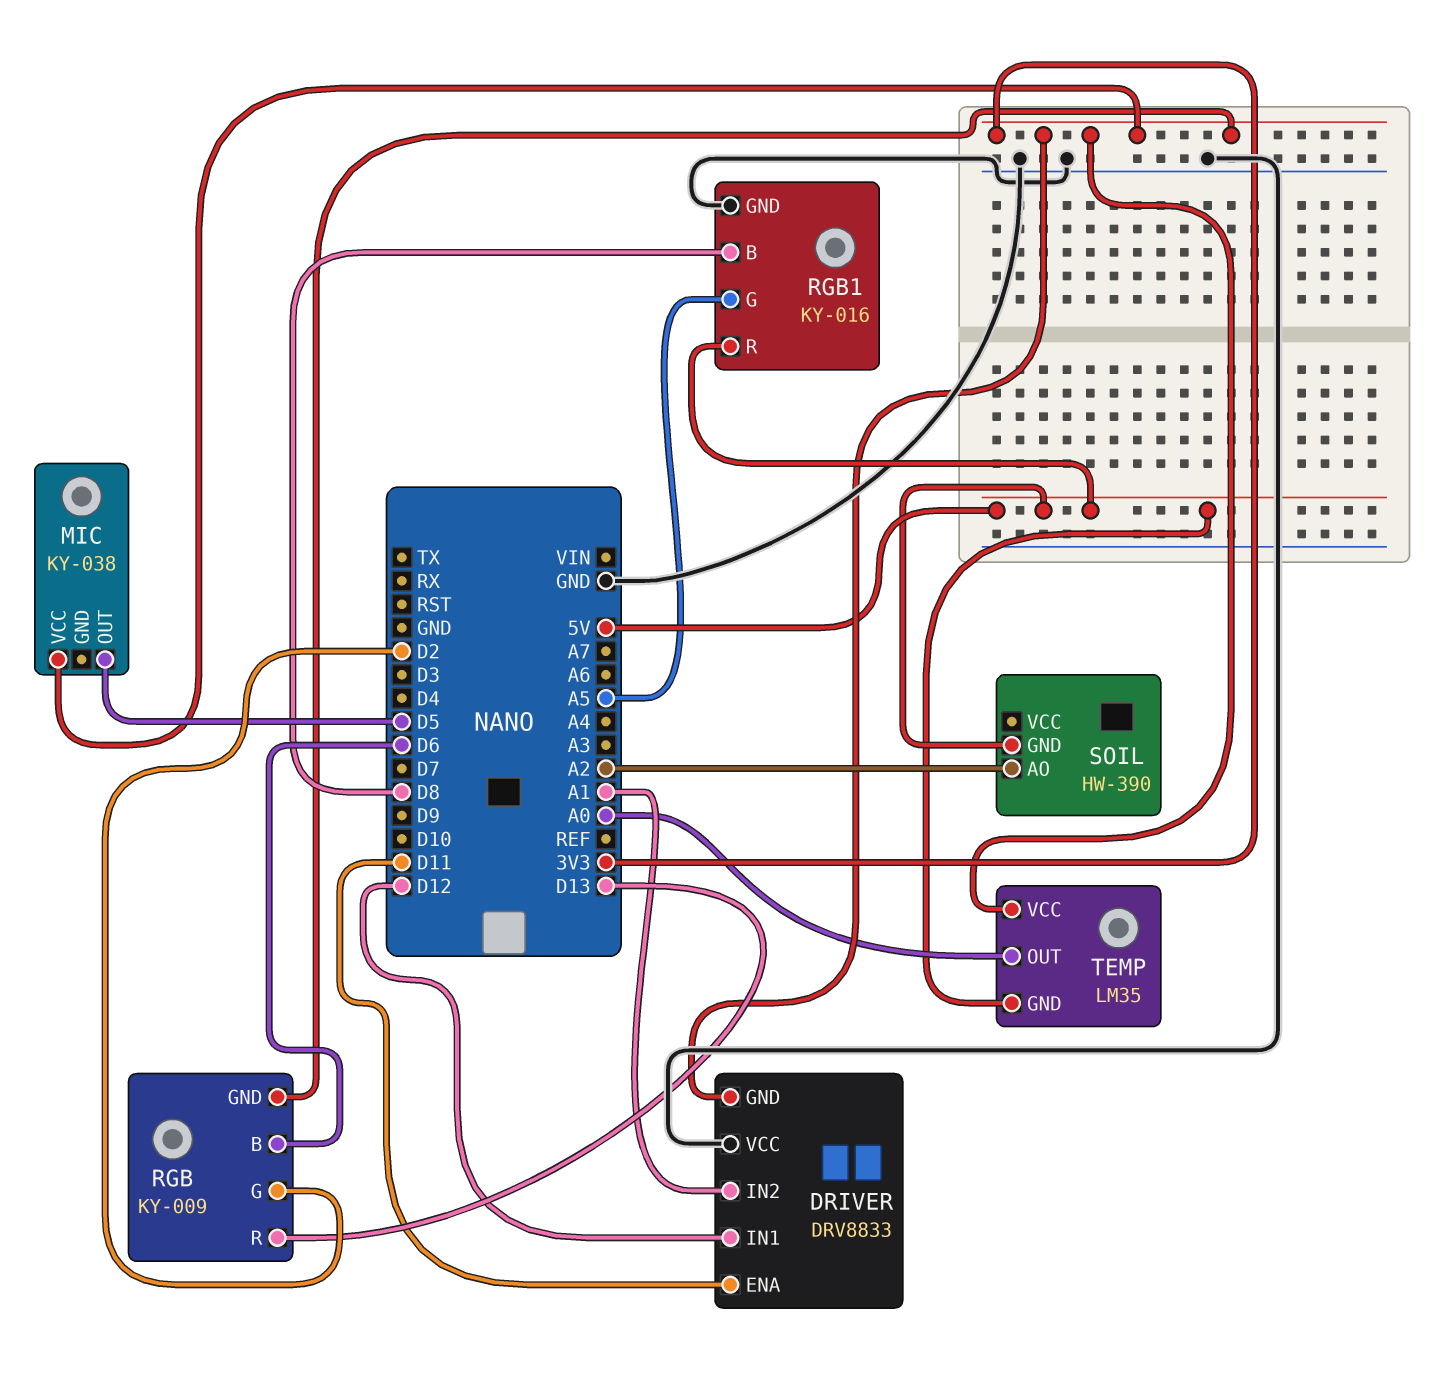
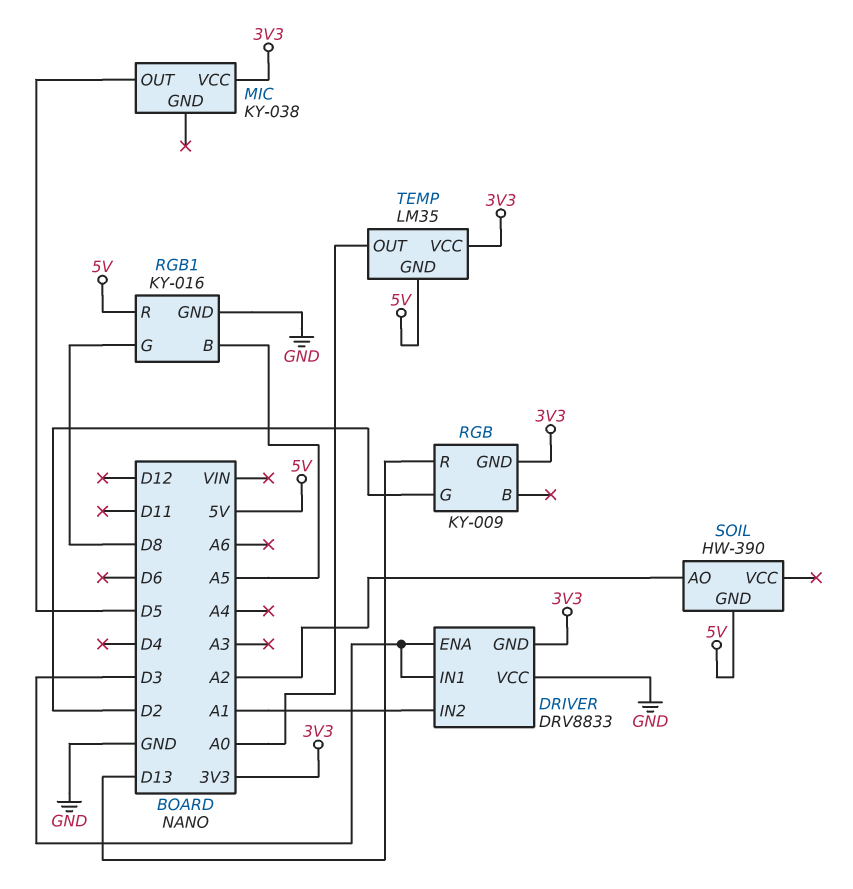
DRIVER pin ENA: D11 -> D3
DRIVER pin IN1: D12 -> D3
RGB pin B: D6 -> none
RGB1 pin B: D8 -> A5
RGB1 pin G: A5 -> D8

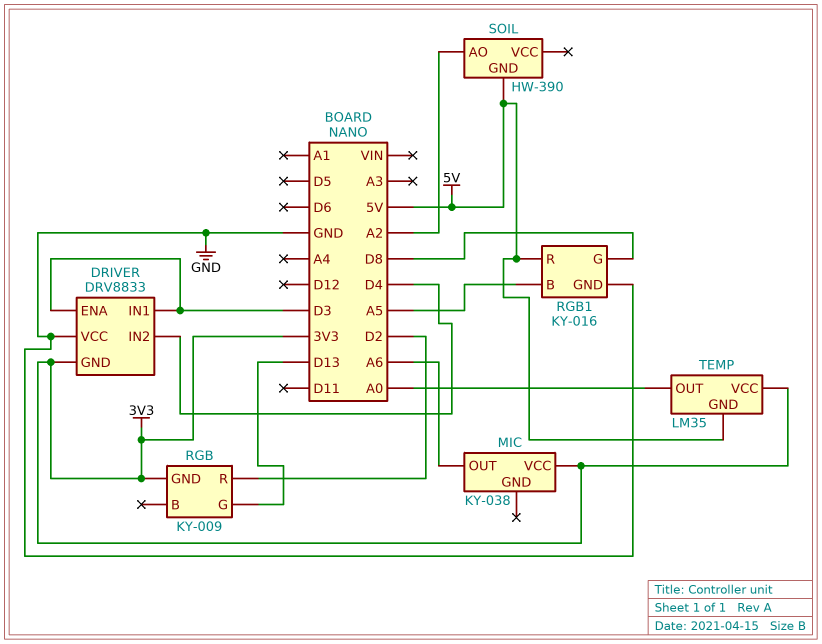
DRIVER pin IN2: A1 -> D4
MIC pin OUT: D5 -> A6
RGB pin G: D2 -> D13
RGB pin R: D13 -> D2

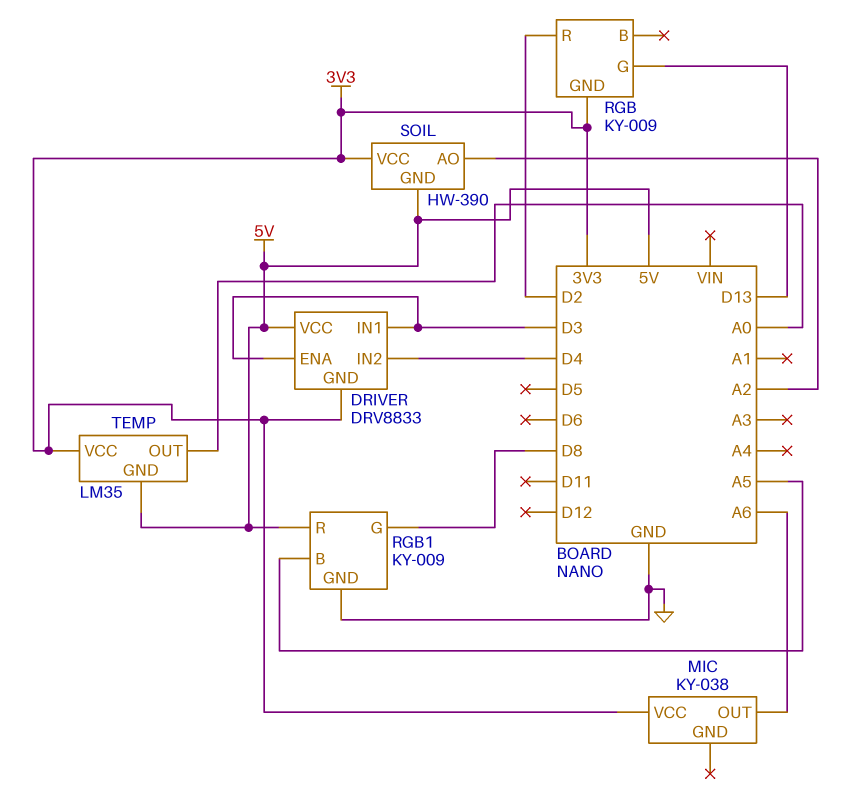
DRIVER pin VCC: GND -> 5V
RGB1: KY-016 -> KY-009
SOIL pin VCC: none -> 3V3

